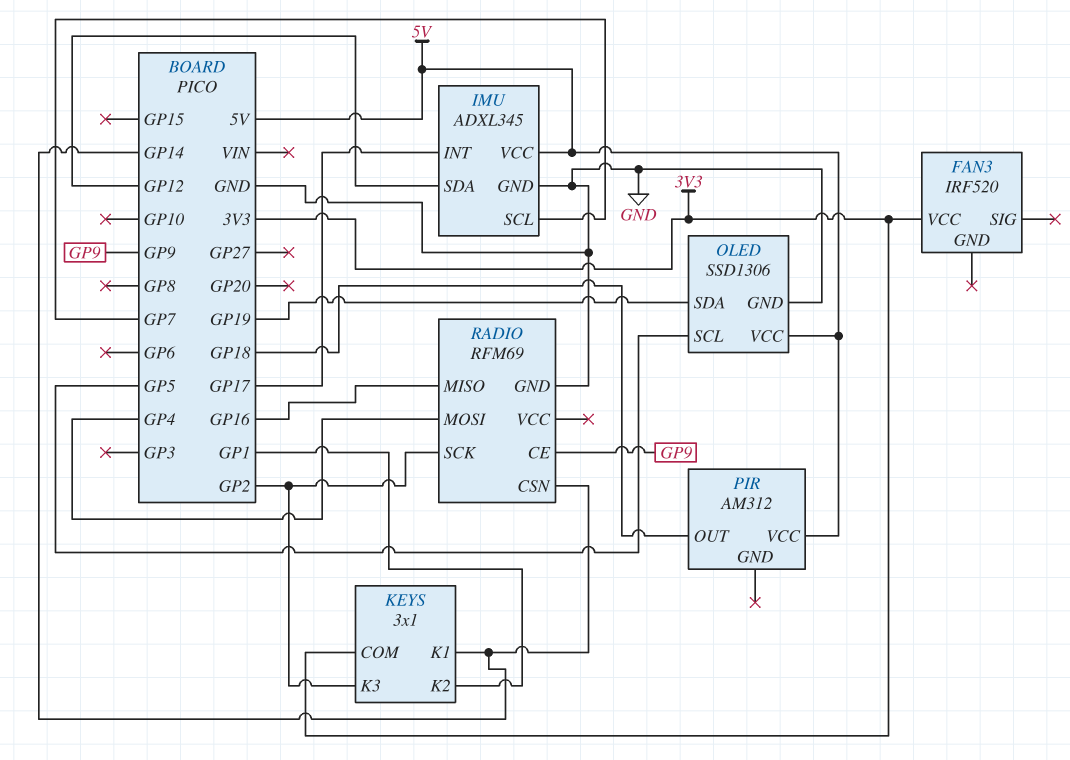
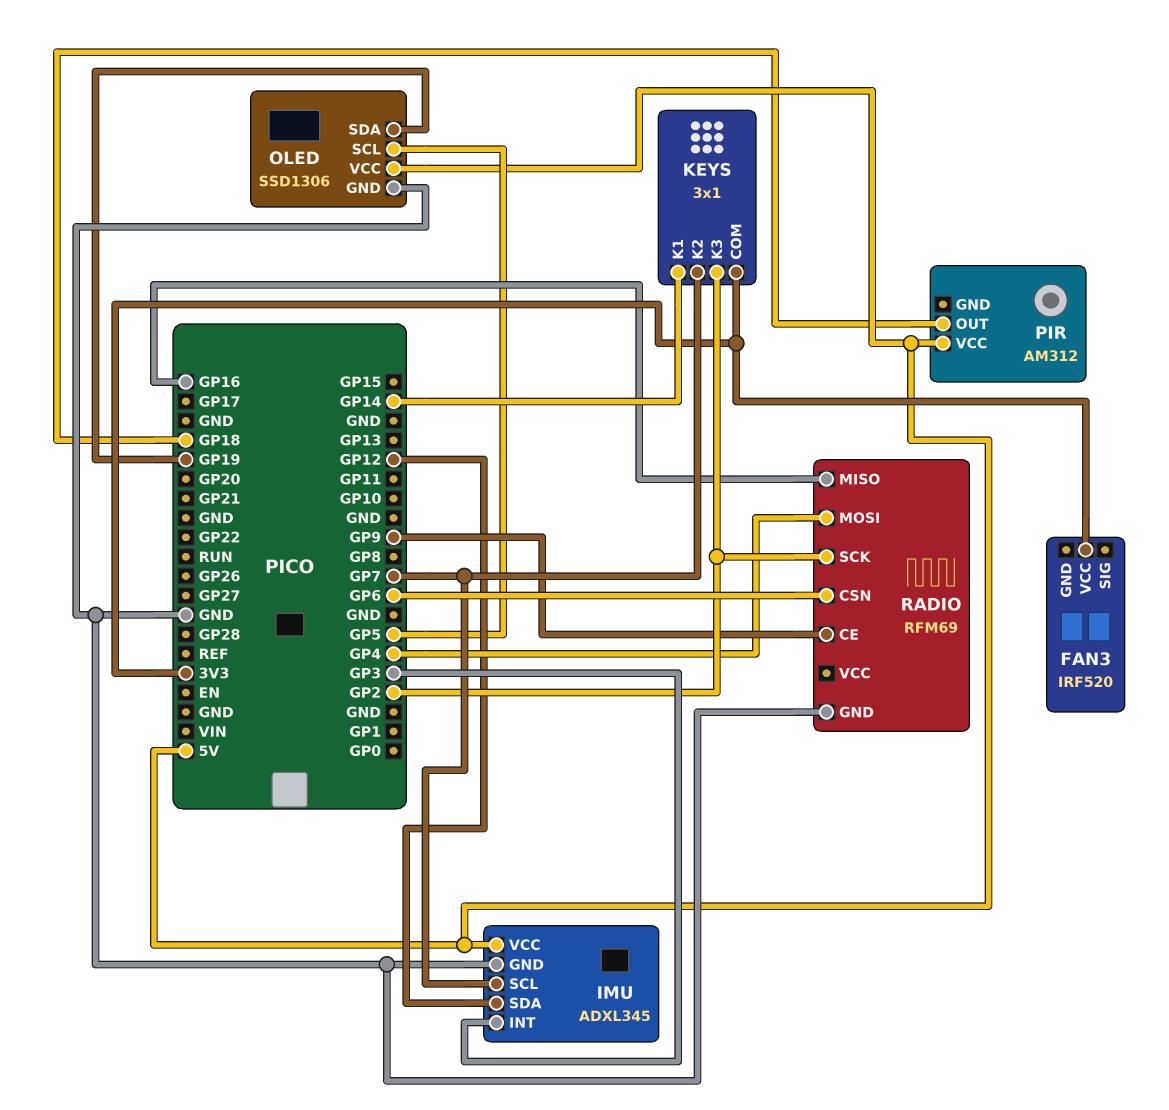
IMU pin INT: GP17 -> GP3
KEYS pin K2: GP1 -> GP7
RADIO pin CSN: GP14 -> GP6

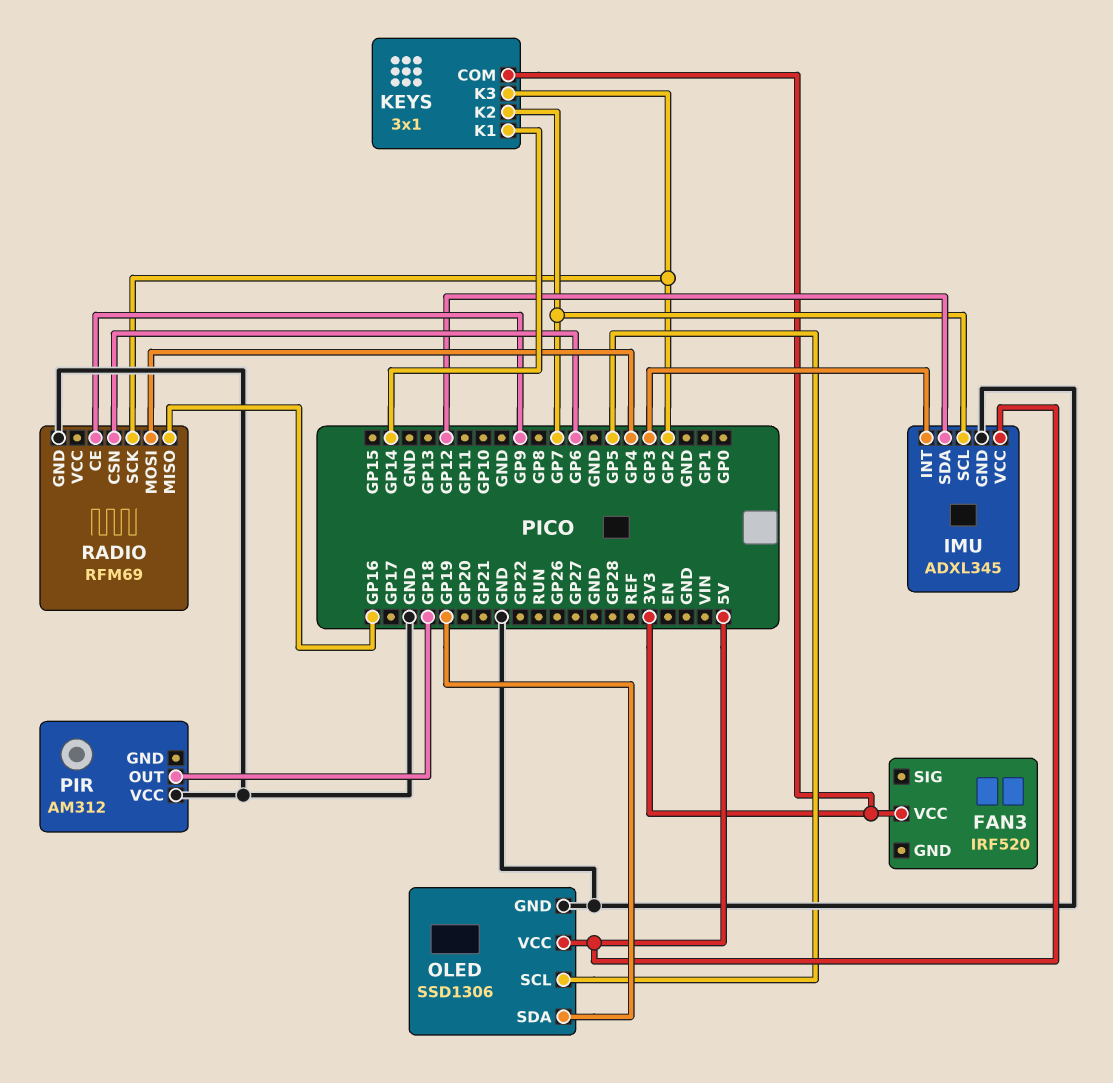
PIR pin VCC: 5V -> GND

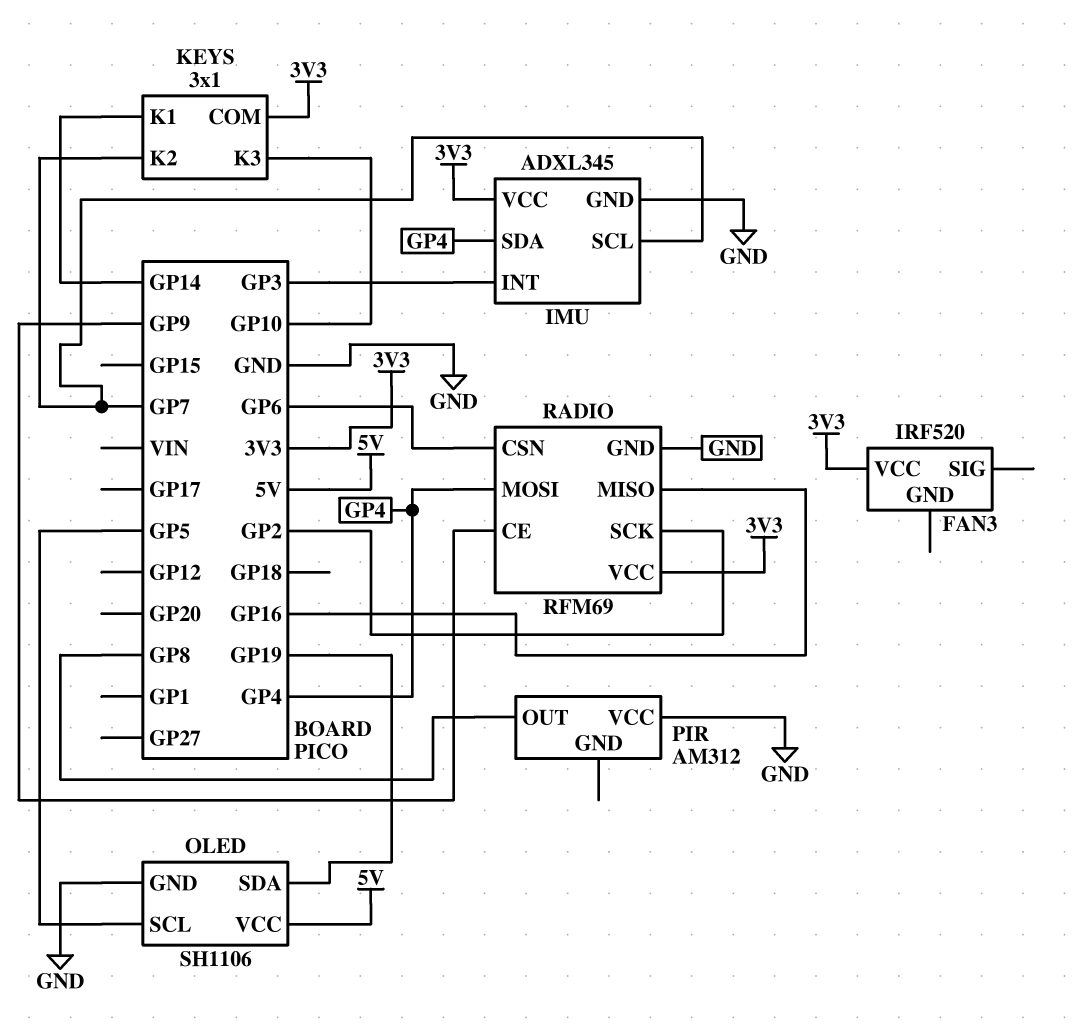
IMU pin SDA: GP12 -> GP4
IMU pin VCC: 5V -> 3V3
KEYS pin K3: GP2 -> GP10
OLED: SSD1306 -> SH1106
PIR pin OUT: GP18 -> GP8
RADIO pin VCC: none -> 3V3

